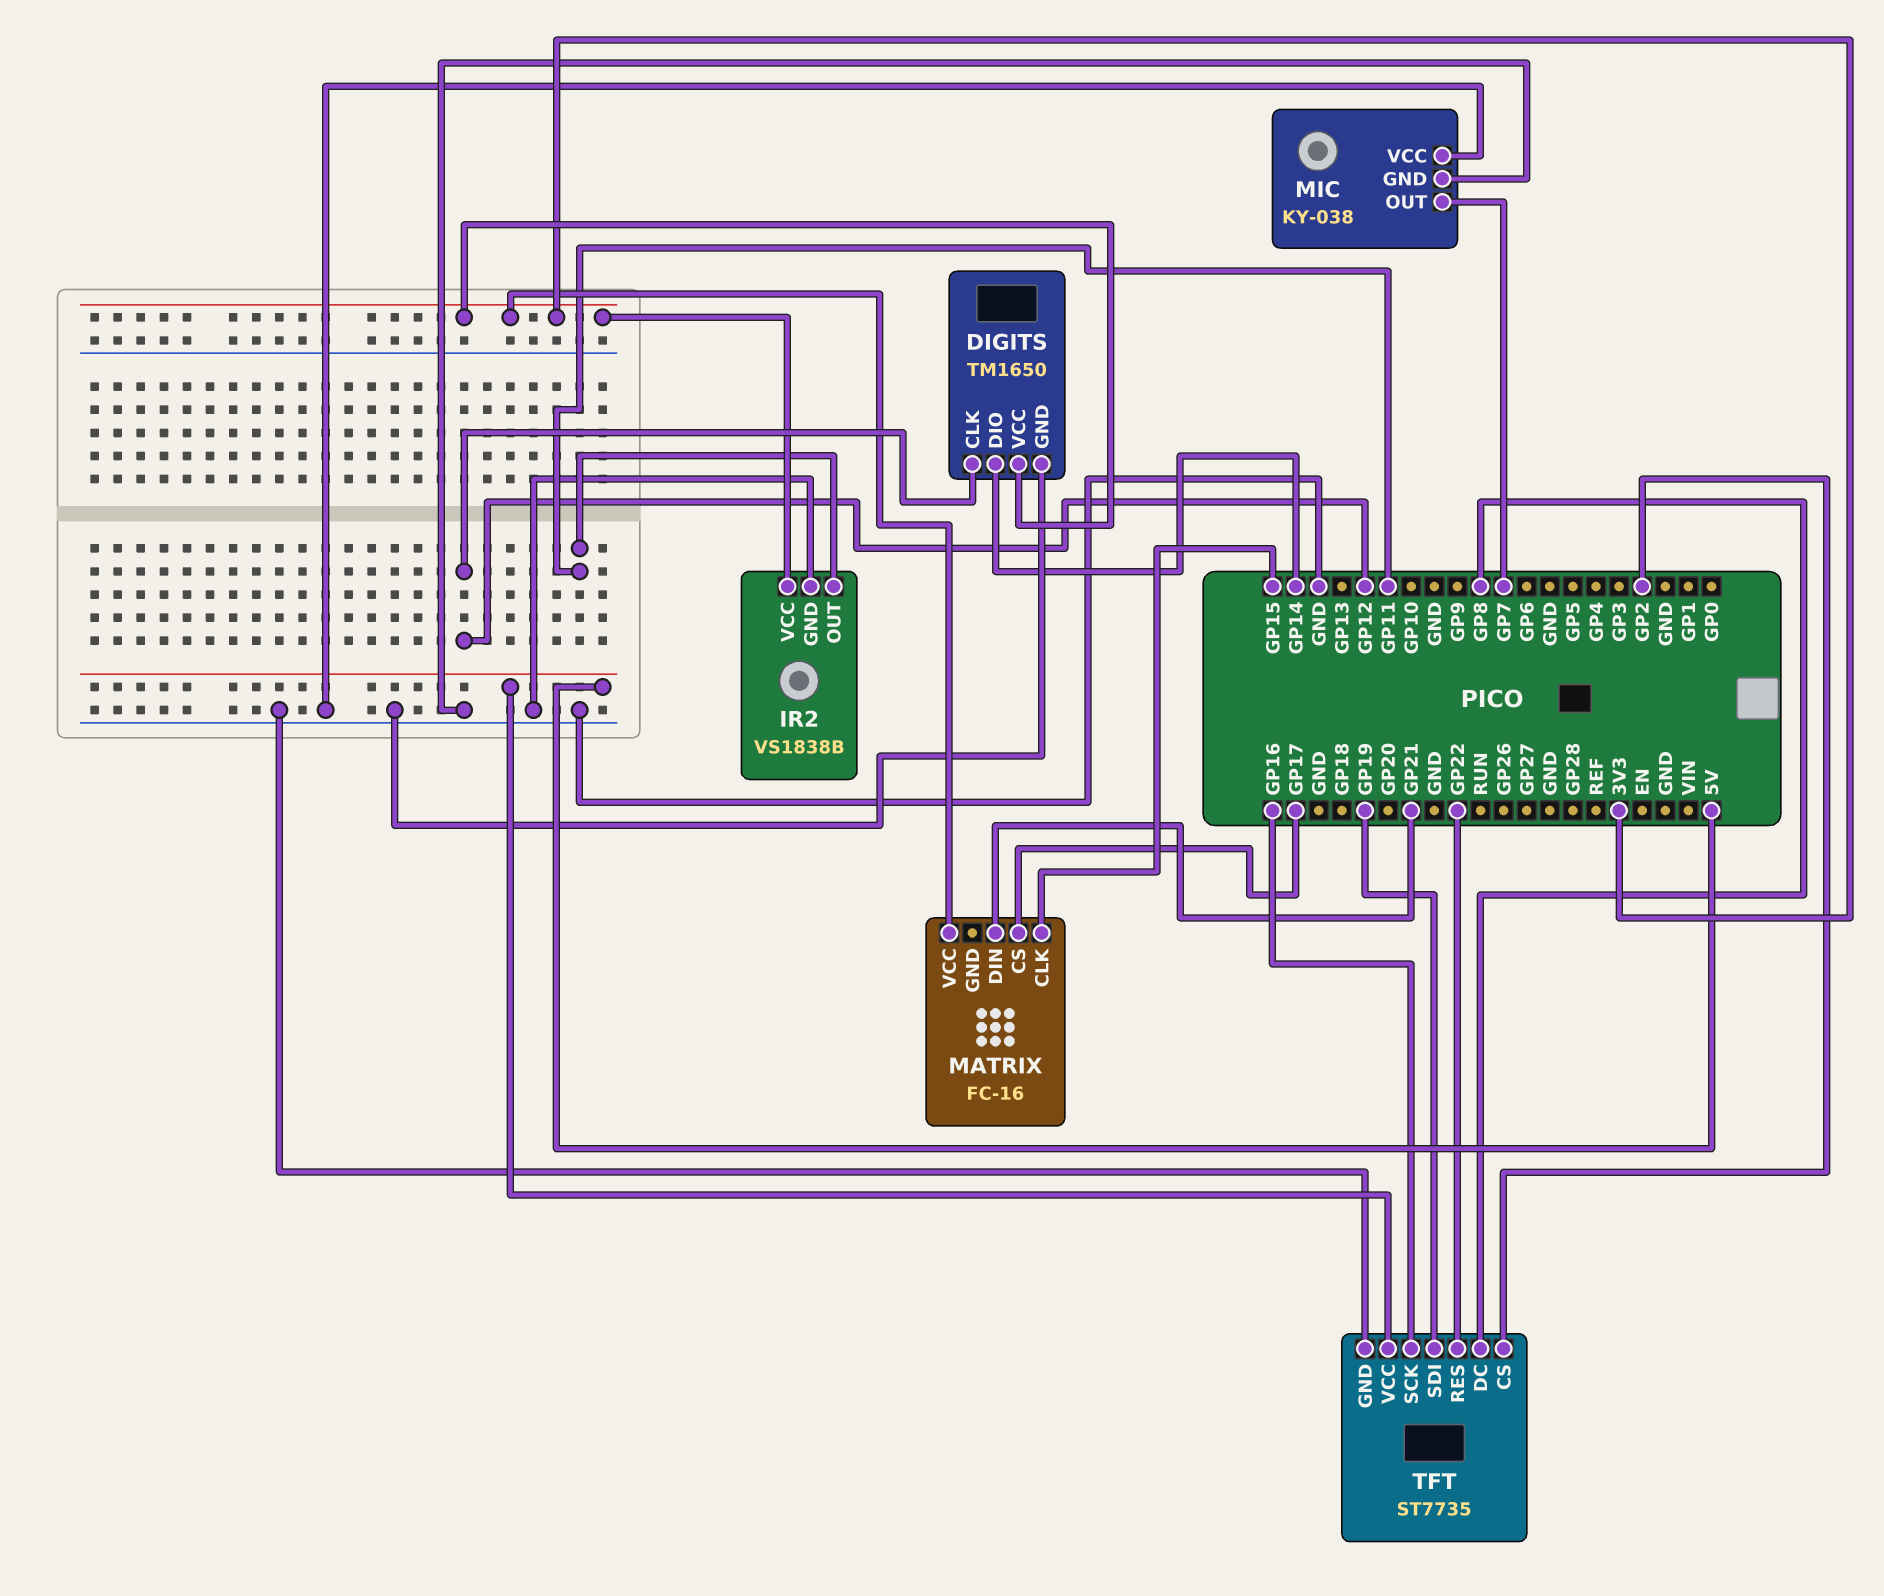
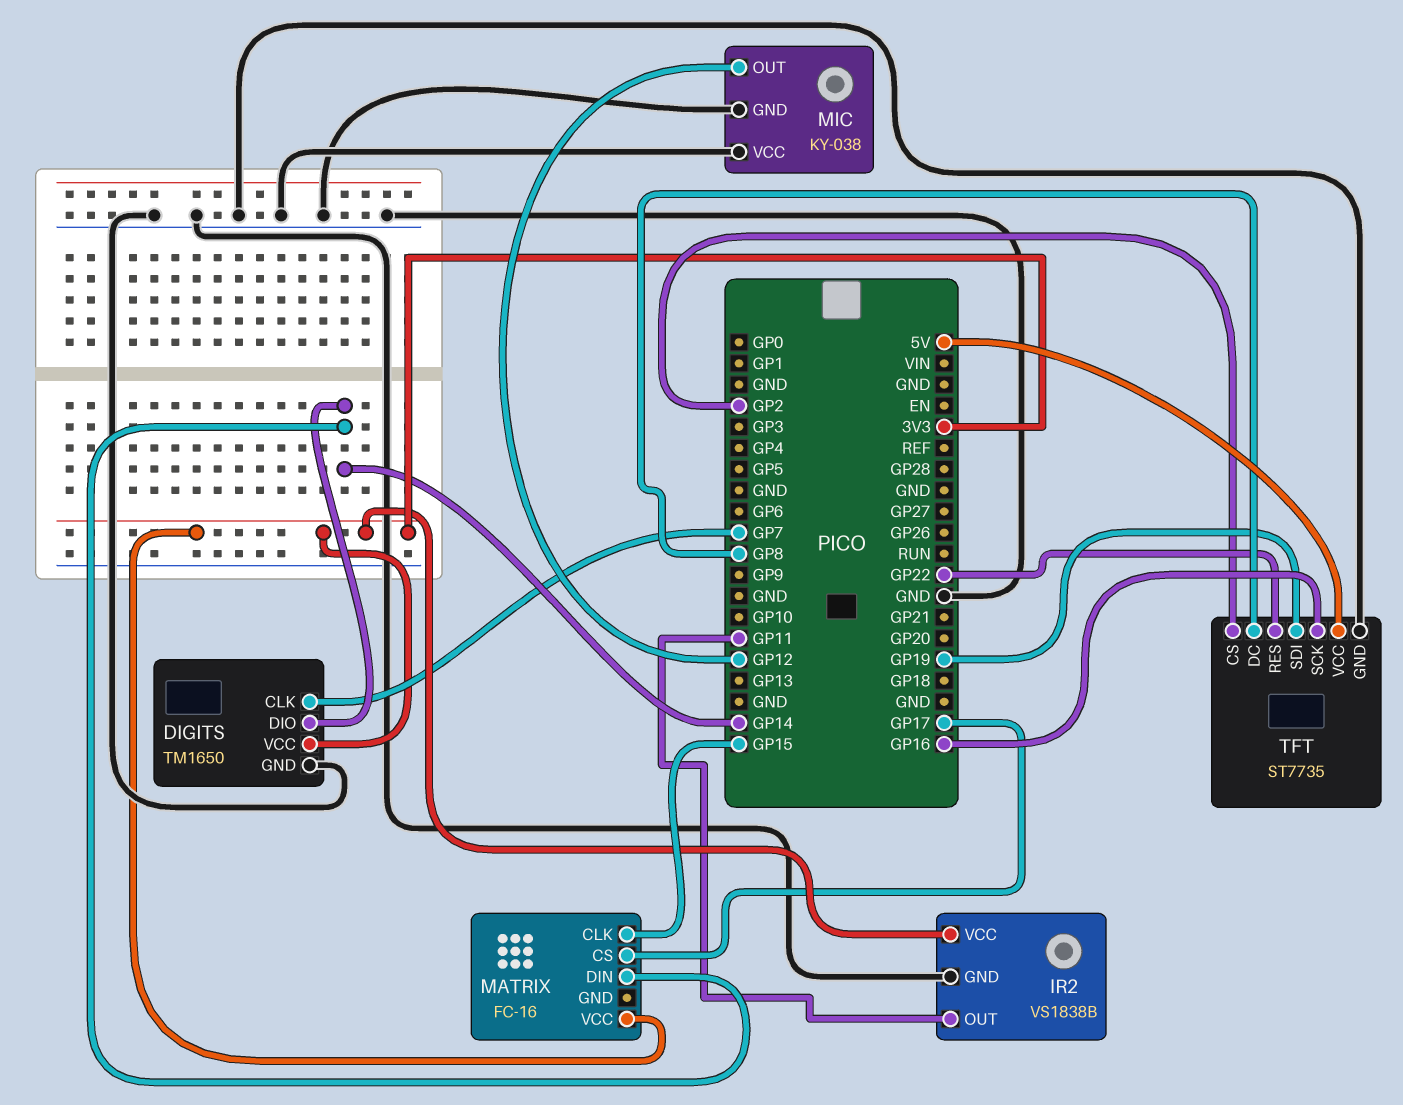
DIGITS pin CLK: GP12 -> GP7
MATRIX pin DIN: GP21 -> GP14
MIC pin OUT: GP7 -> GP12

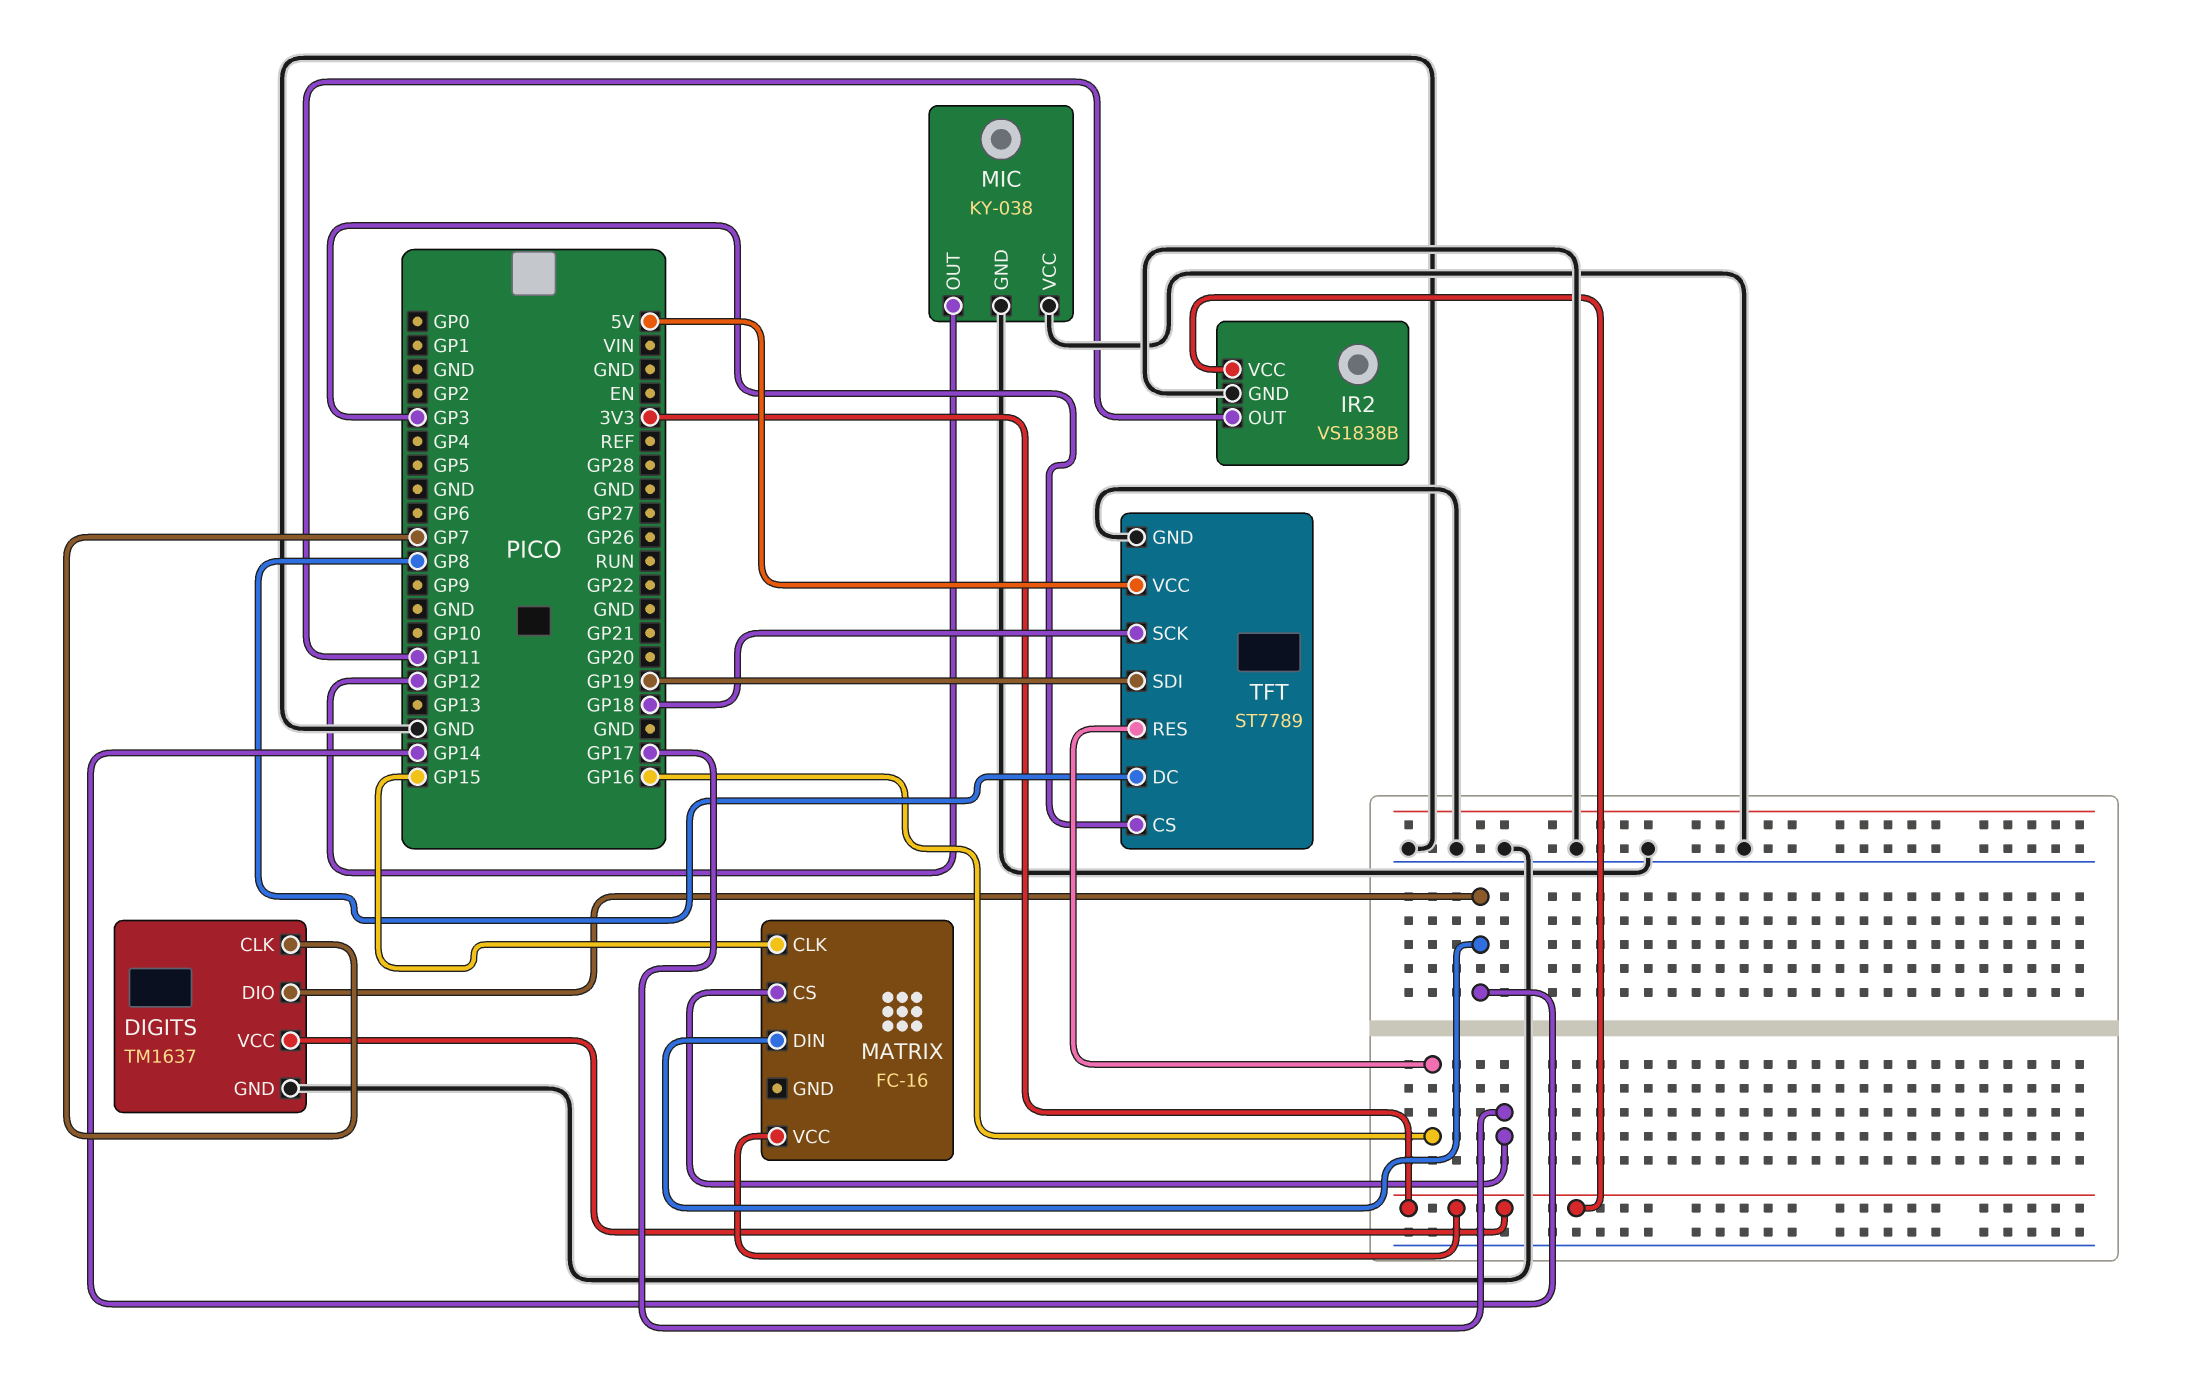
DIGITS: TM1650 -> TM1637
TFT: ST7735 -> ST7789
TFT pin CS: GP2 -> GP3
TFT pin RES: GP22 -> GP16
TFT pin SCK: GP16 -> GP18

